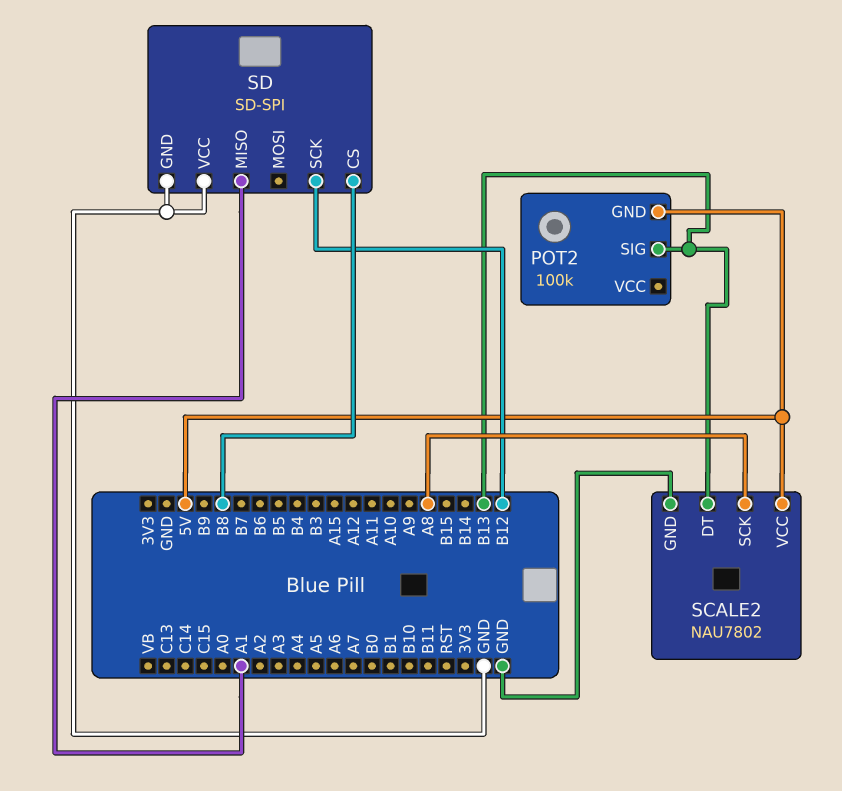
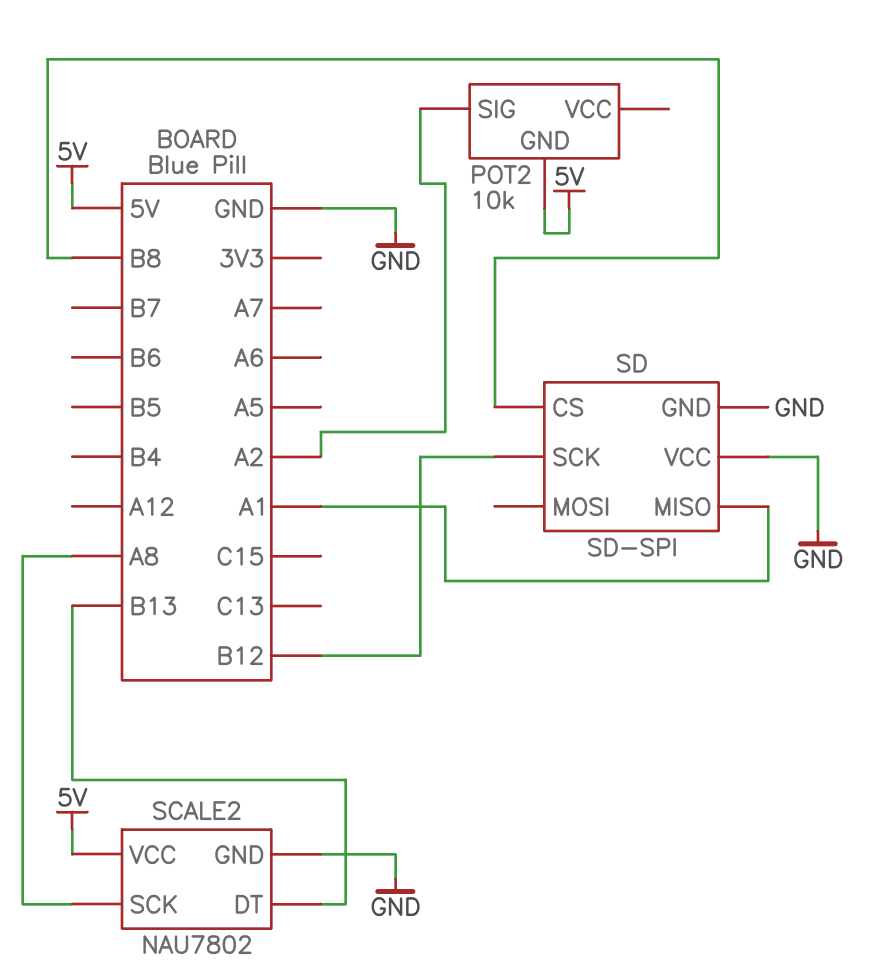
POT2: 100k -> 10k
POT2 pin SIG: B13 -> A2

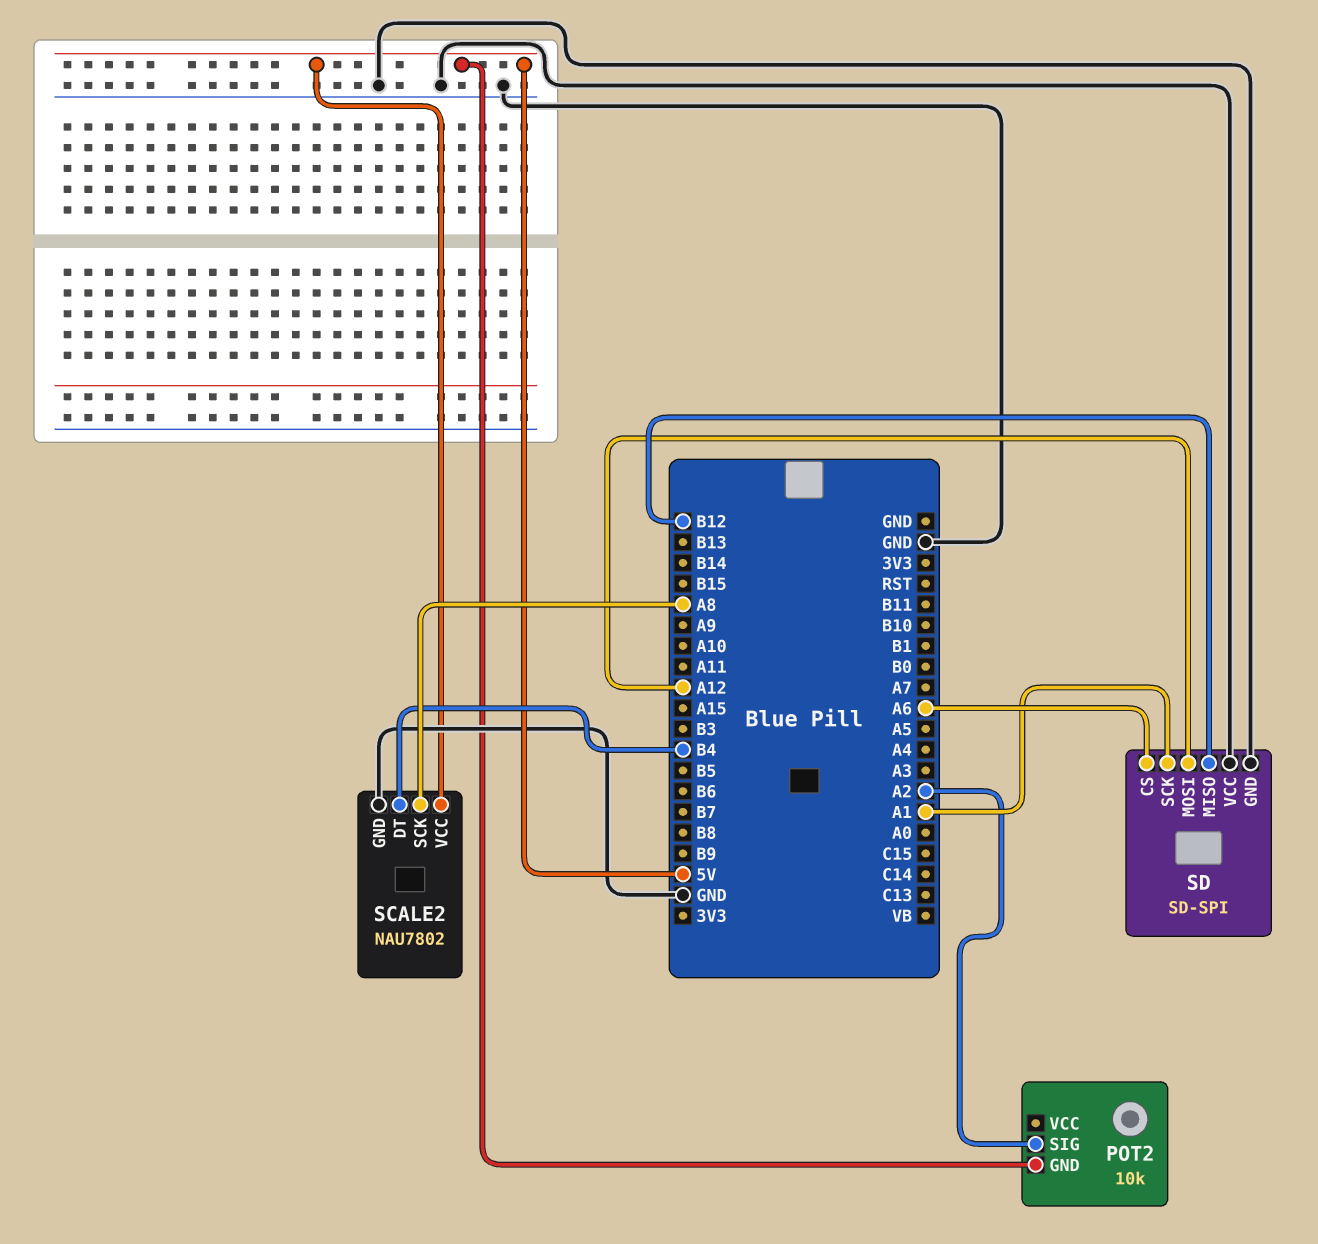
SCALE2 pin DT: B13 -> B4
SD pin CS: B8 -> A6
SD pin MISO: A1 -> B12
SD pin MOSI: none -> A12
SD pin SCK: B12 -> A1

